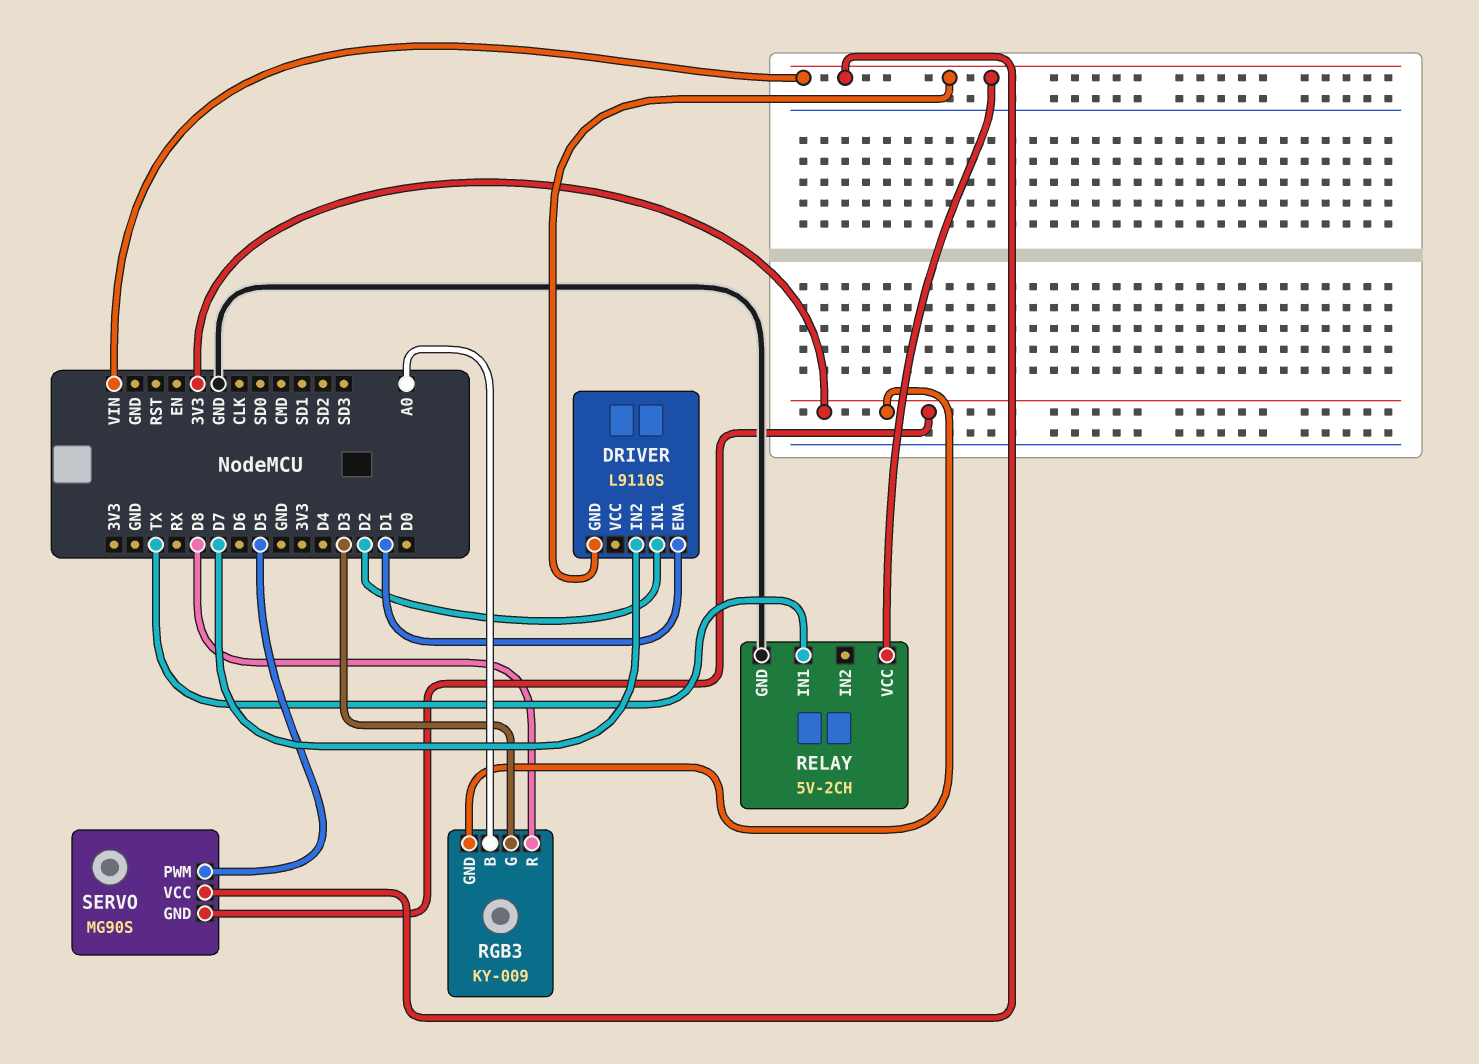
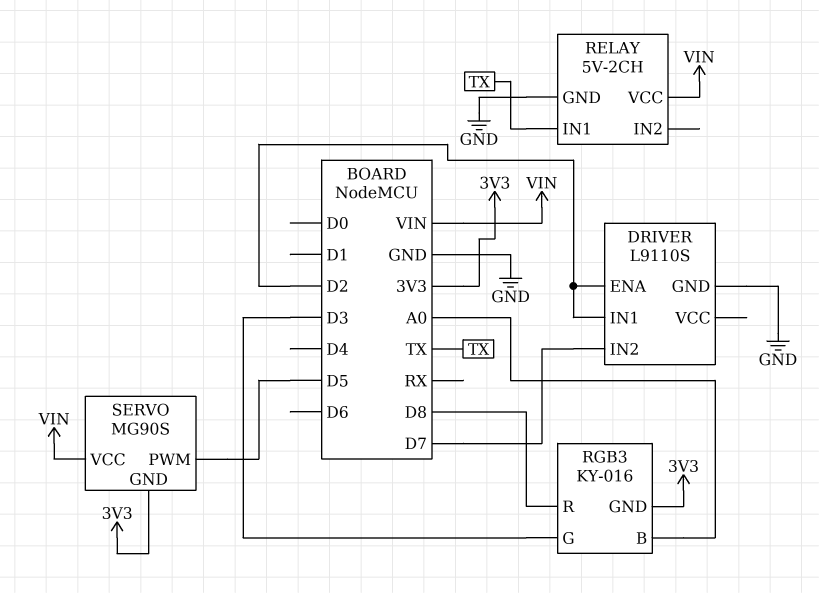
DRIVER pin ENA: D1 -> D2
DRIVER pin GND: VIN -> GND
RGB3: KY-009 -> KY-016

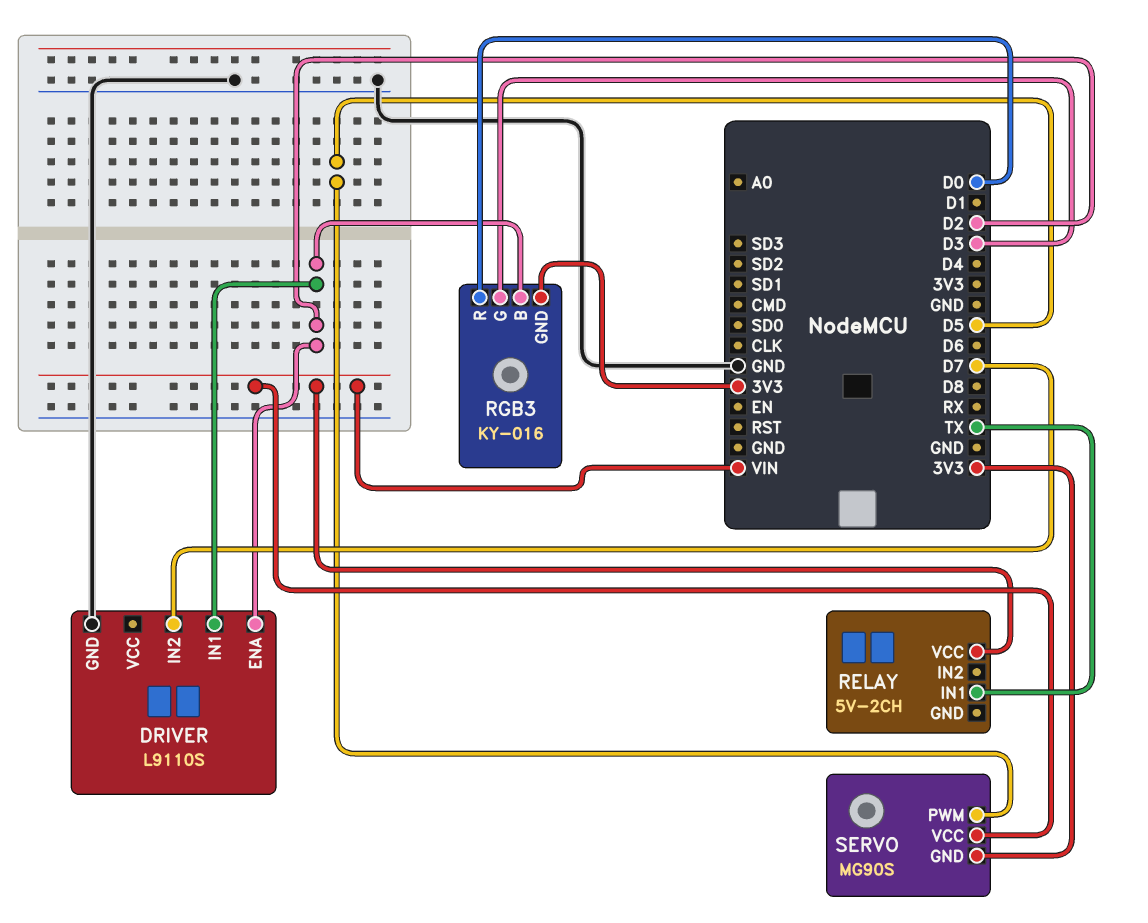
RELAY pin GND: GND -> none
RGB3 pin B: A0 -> D2
RGB3 pin R: D8 -> D0

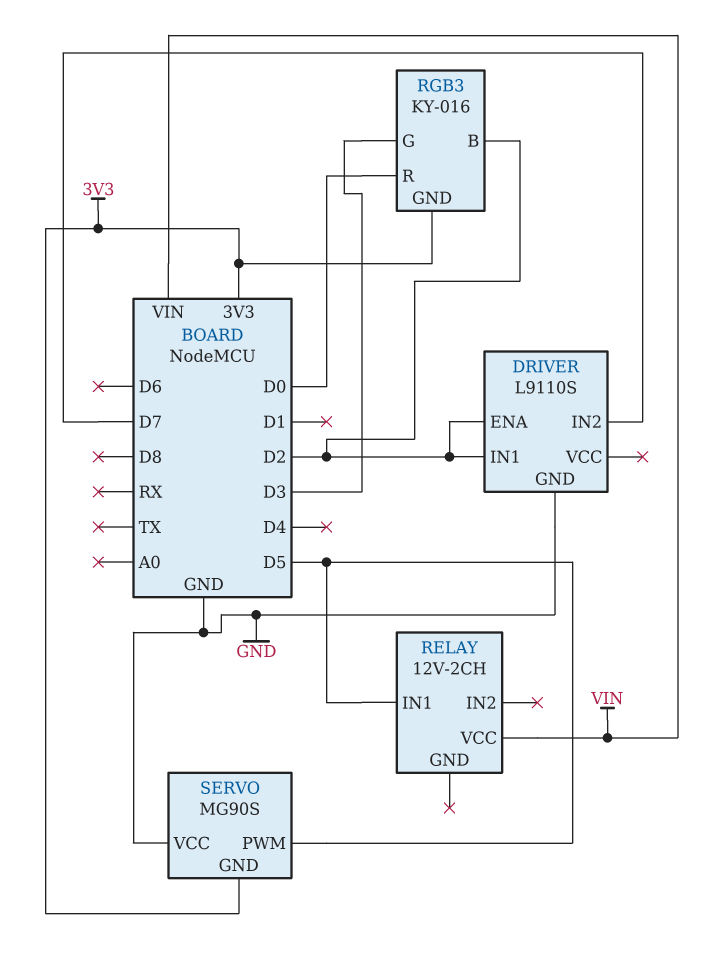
RELAY: 5V-2CH -> 12V-2CH
RELAY pin IN1: TX -> D5
SERVO pin VCC: VIN -> GND

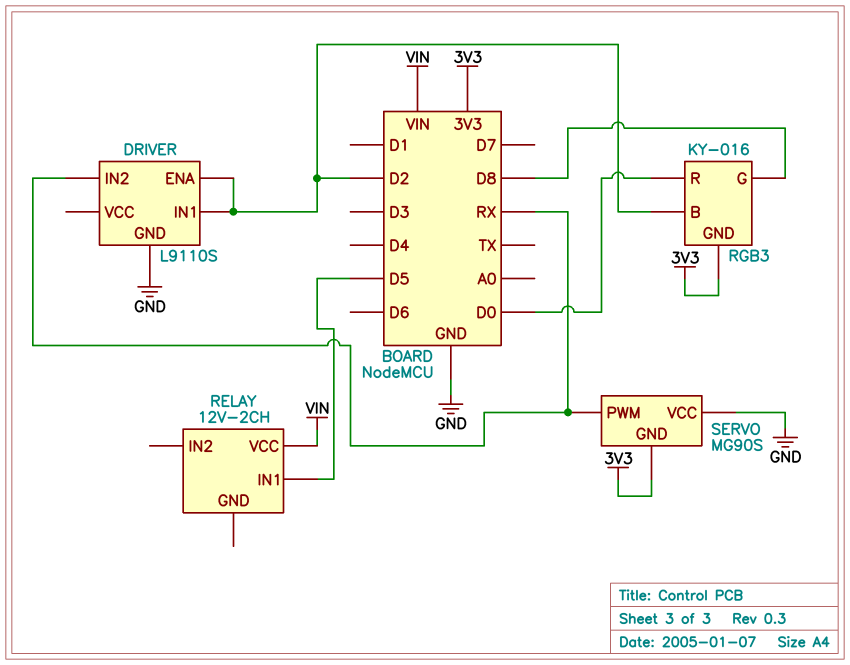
DRIVER pin IN2: D7 -> RX
RGB3 pin G: D3 -> D8
SERVO pin PWM: D5 -> RX

